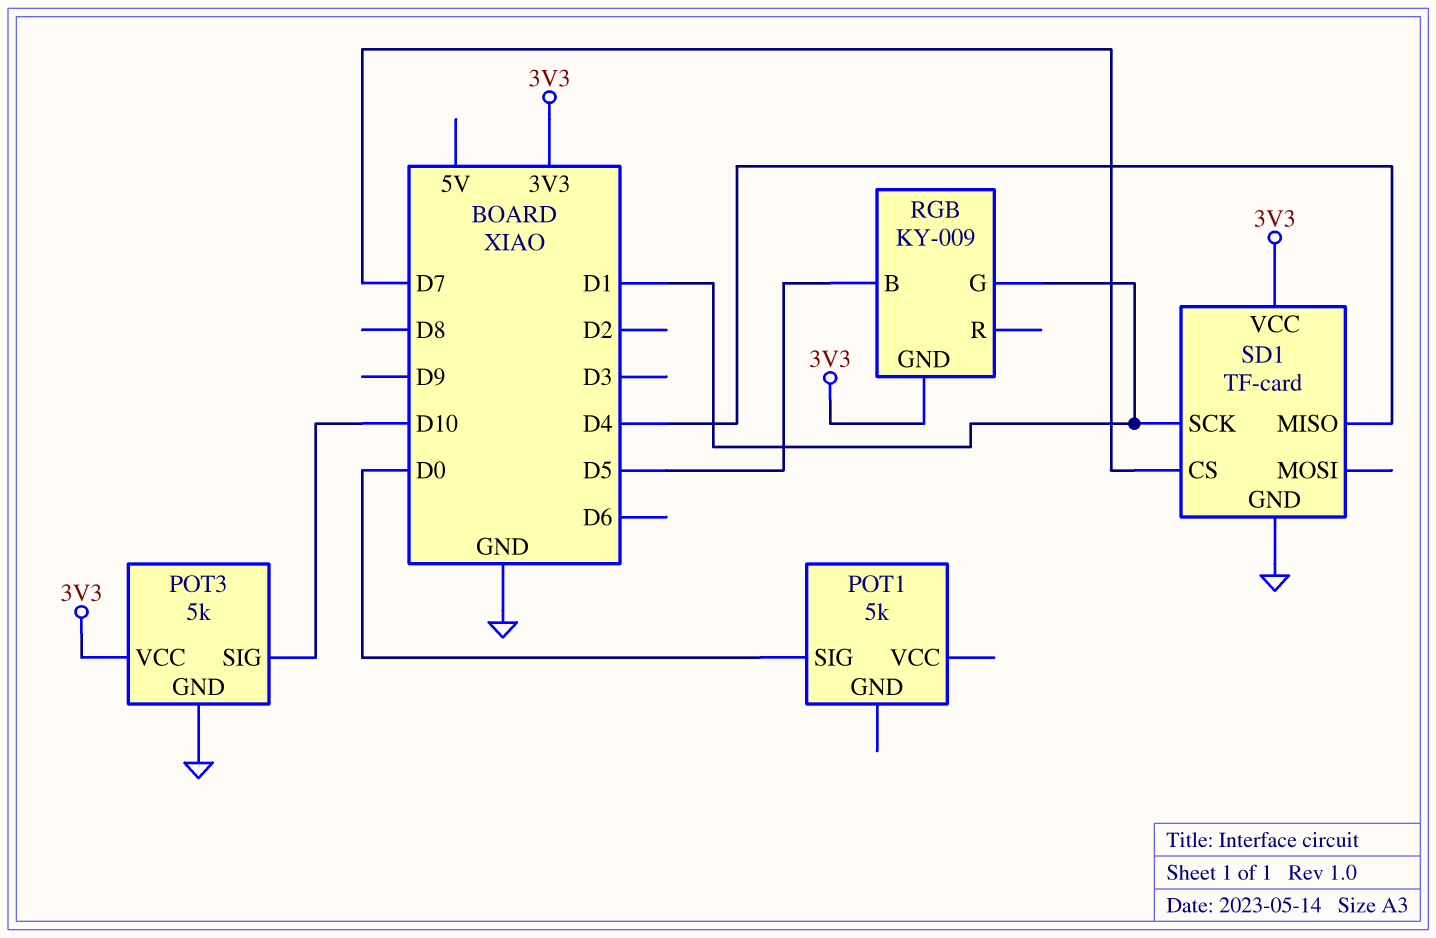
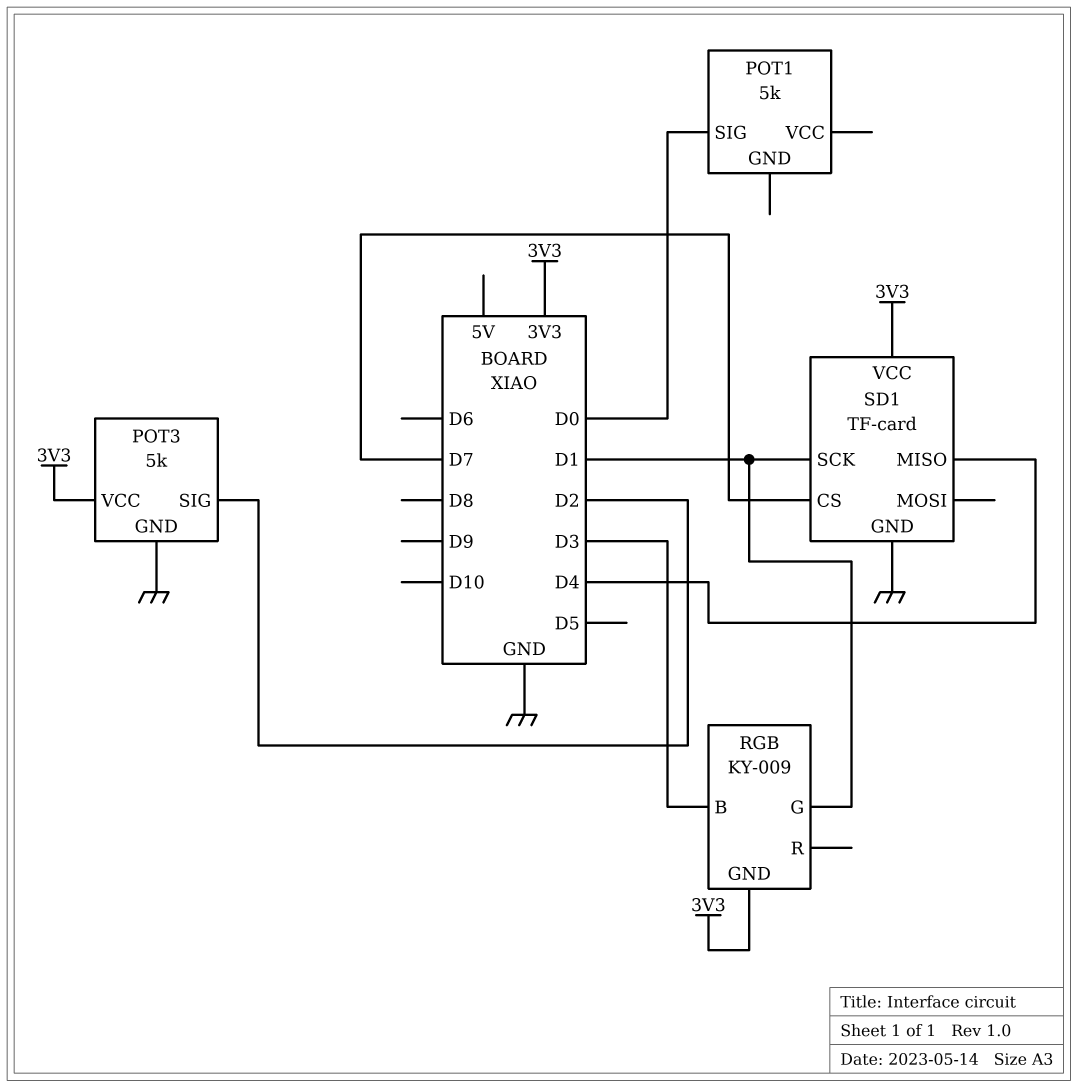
POT3 pin SIG: D10 -> D2
RGB pin B: D5 -> D3

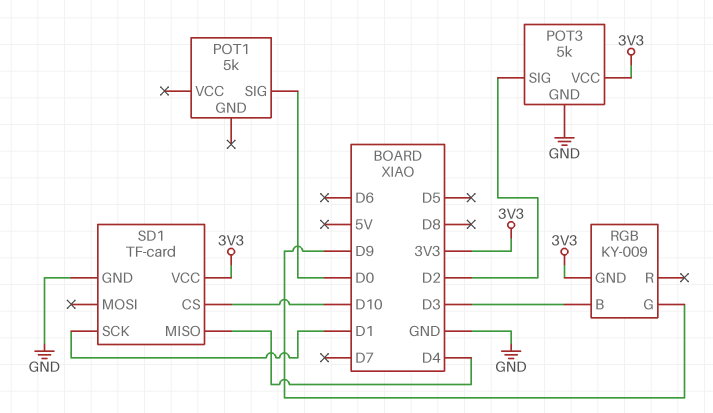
RGB pin G: D1 -> D9
SD1 pin CS: D7 -> D10

